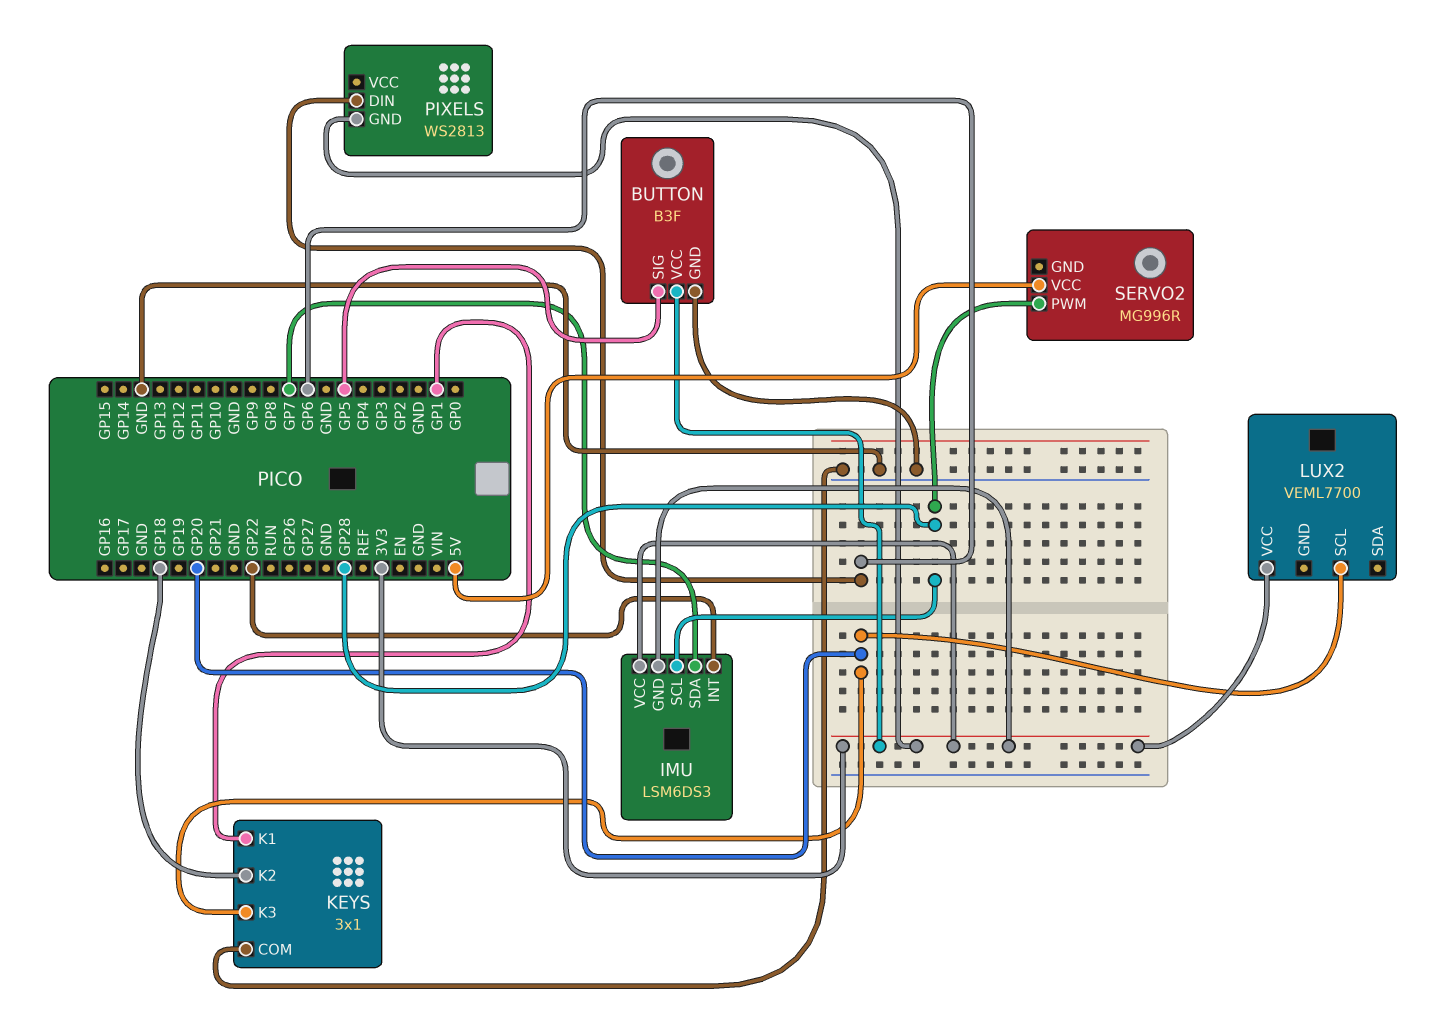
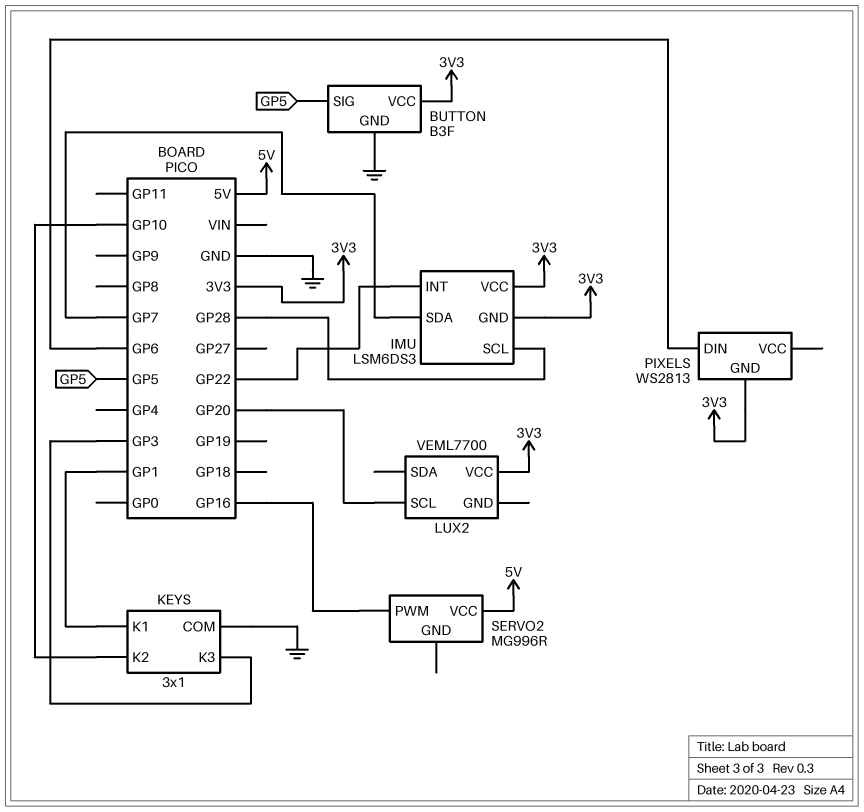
KEYS pin K2: GP18 -> GP10
KEYS pin K3: GP20 -> GP3
SERVO2 pin PWM: GP28 -> GP16

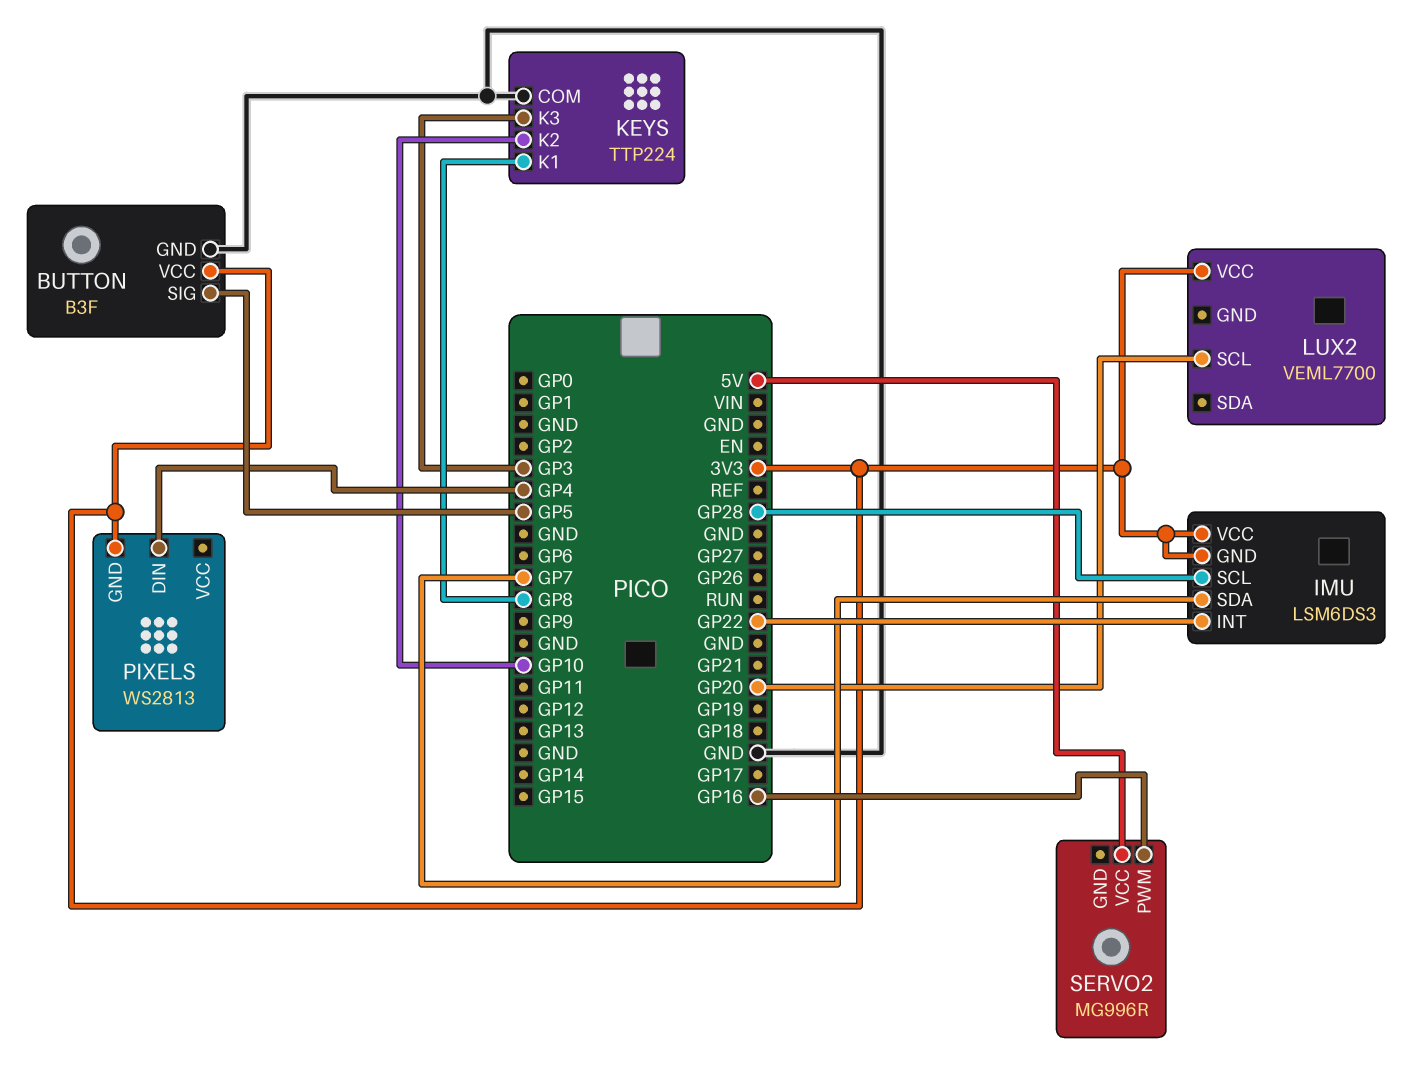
KEYS: 3x1 -> TTP224
KEYS pin K1: GP1 -> GP8
PIXELS pin DIN: GP6 -> GP4

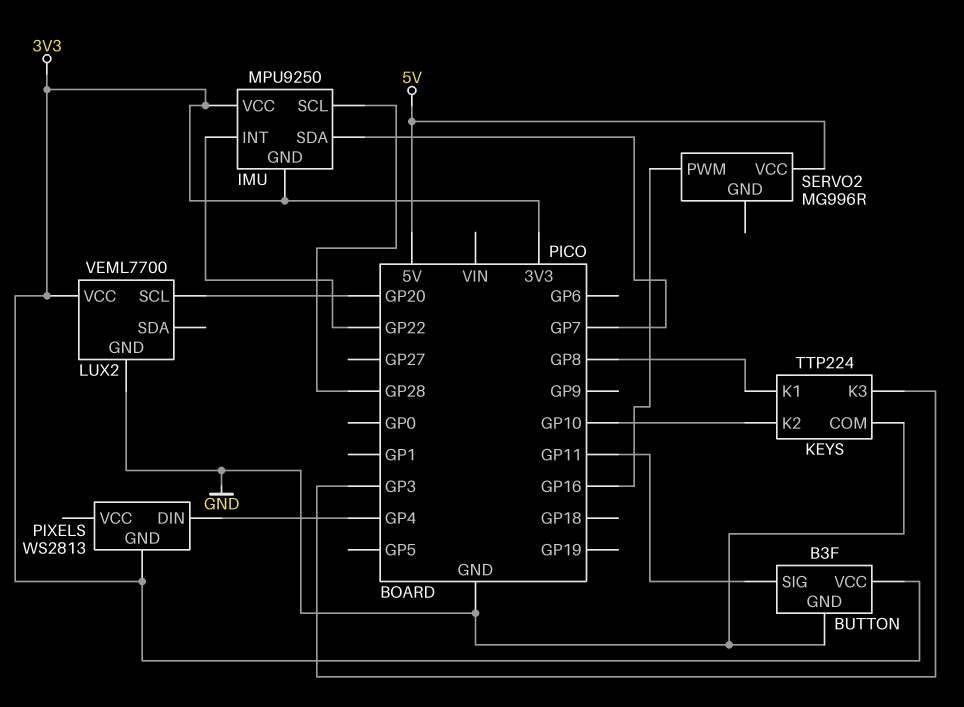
BUTTON pin SIG: GP5 -> GP11
IMU: LSM6DS3 -> MPU9250
LUX2 pin GND: none -> GND

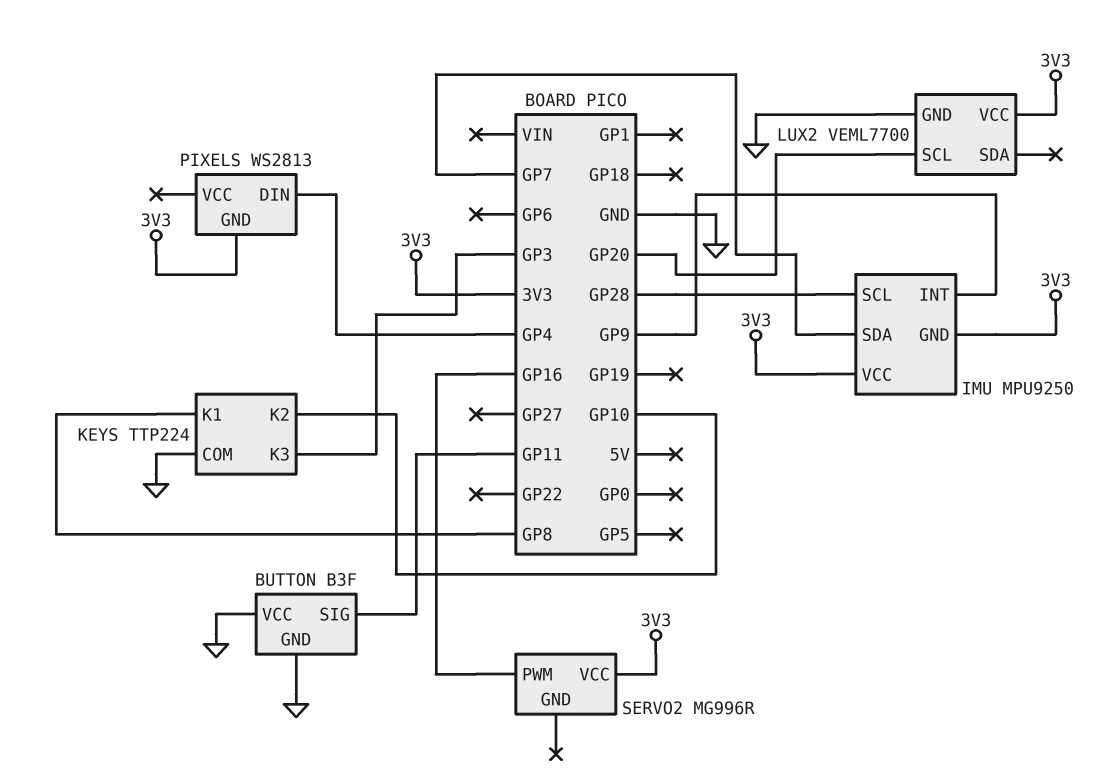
BUTTON pin VCC: 3V3 -> GND
IMU pin INT: GP22 -> GP9
SERVO2 pin VCC: 5V -> 3V3

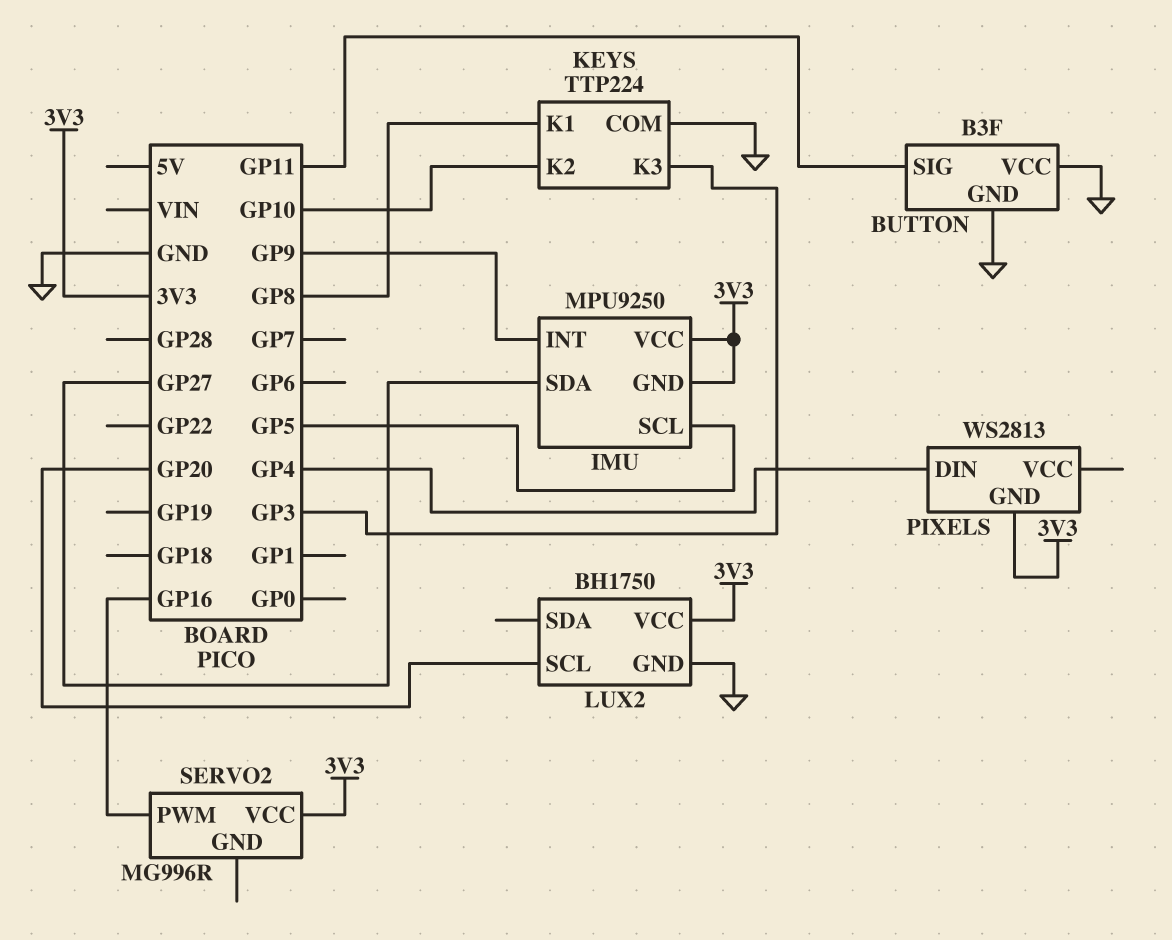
IMU pin SCL: GP28 -> GP5
IMU pin SDA: GP7 -> GP27
LUX2: VEML7700 -> BH1750

